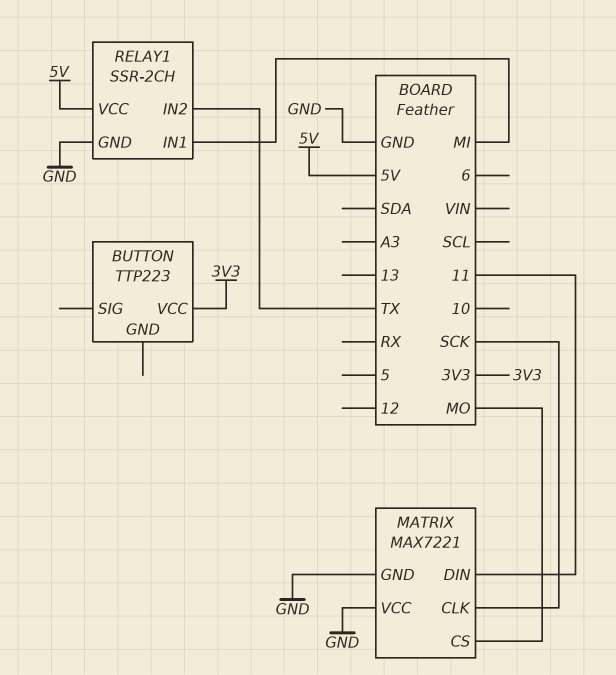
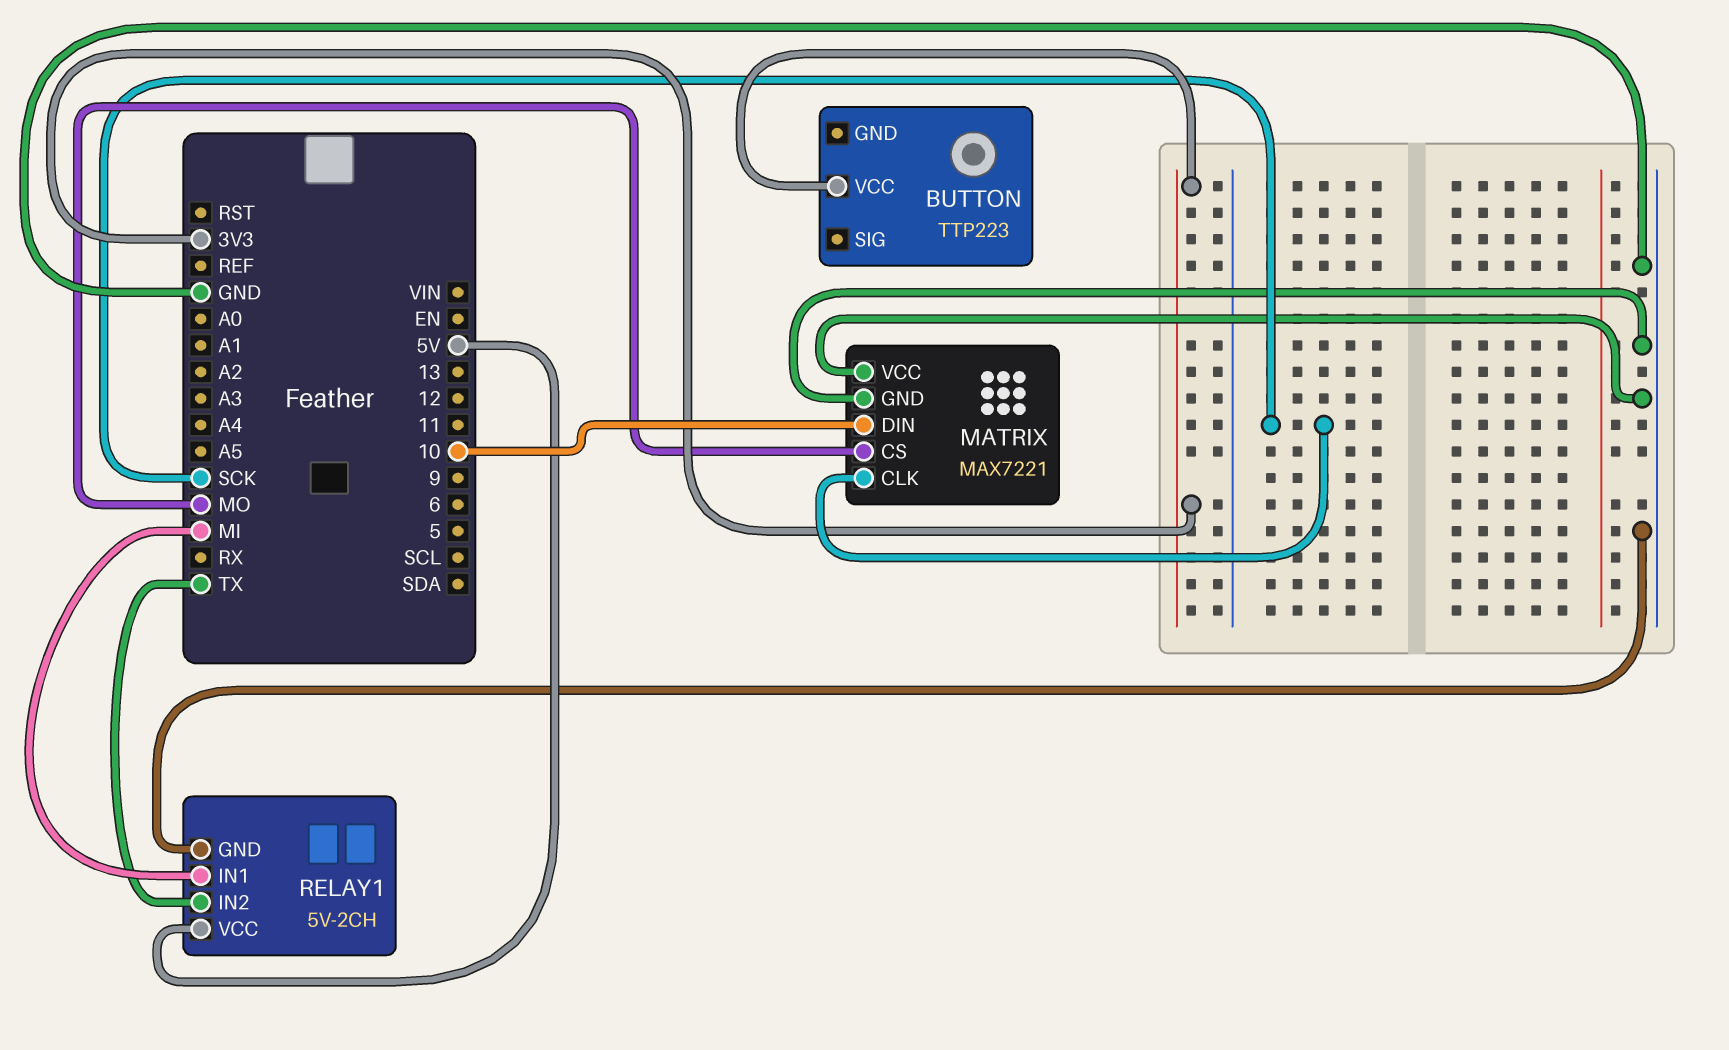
MATRIX pin DIN: 11 -> 10
RELAY1: SSR-2CH -> 5V-2CH

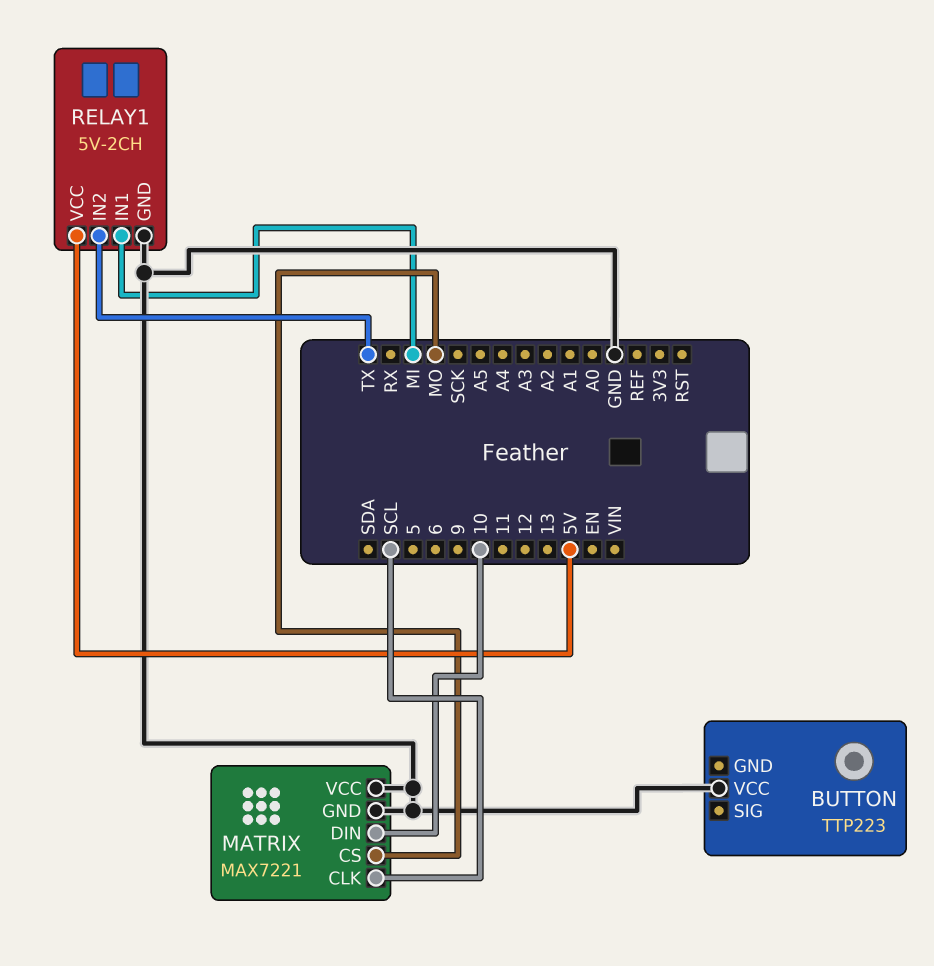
BUTTON pin VCC: 3V3 -> GND
MATRIX pin CLK: SCK -> SCL

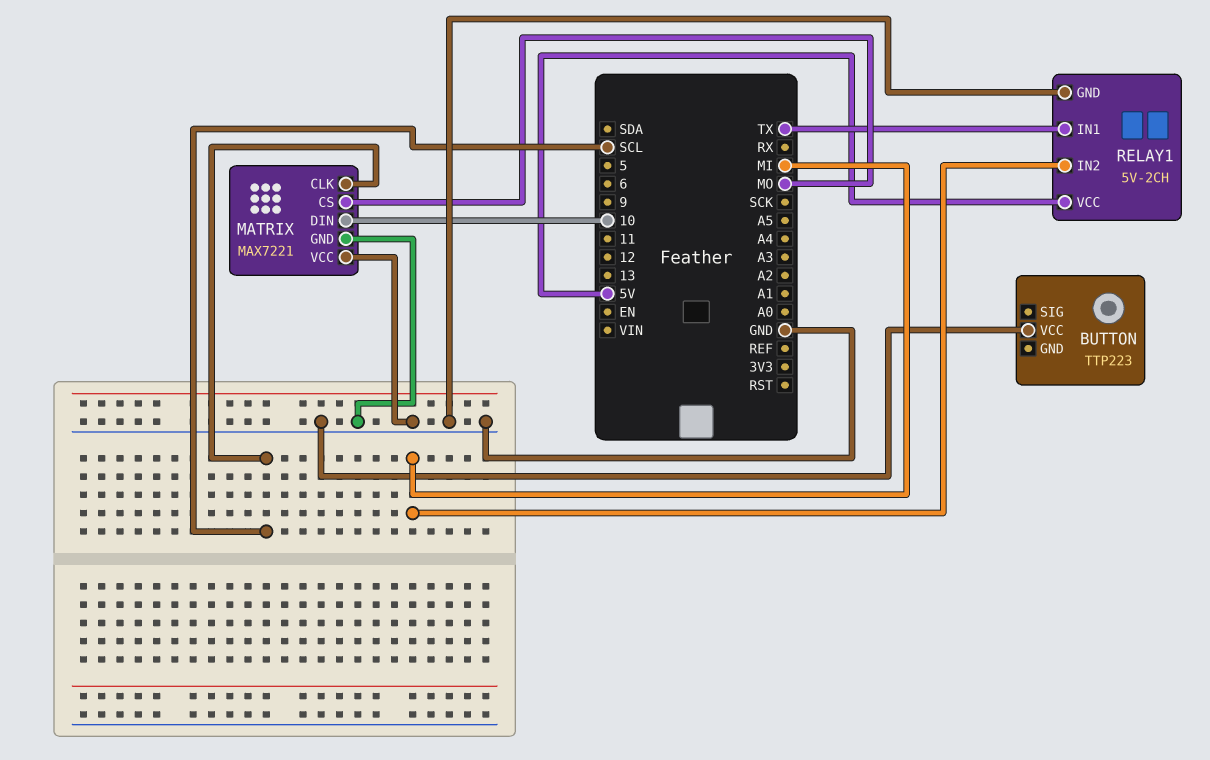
RELAY1 pin IN1: MI -> TX
RELAY1 pin IN2: TX -> MI

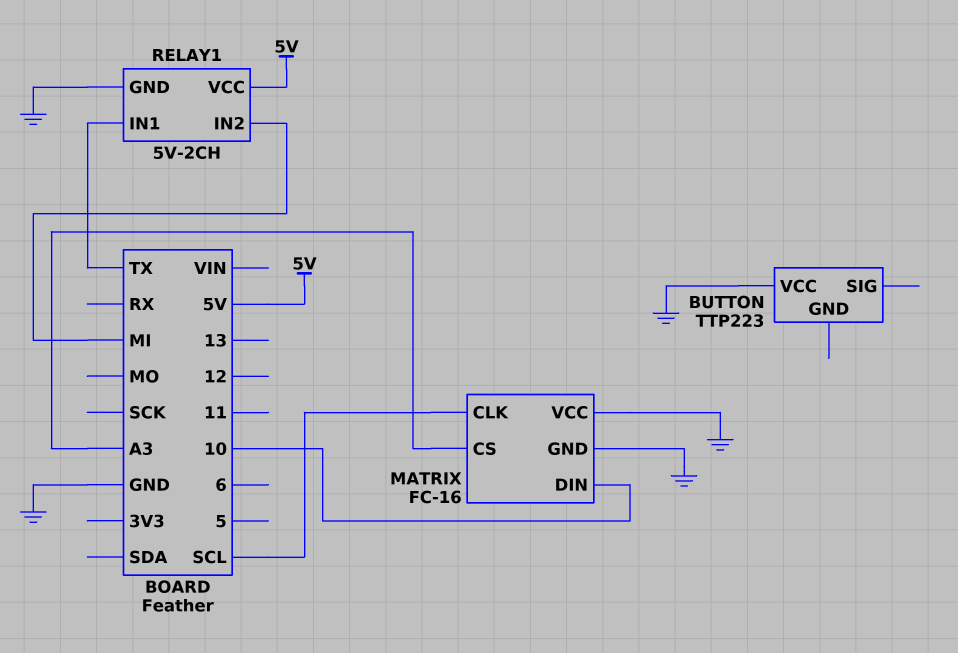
MATRIX: MAX7221 -> FC-16
MATRIX pin CS: MO -> A3

